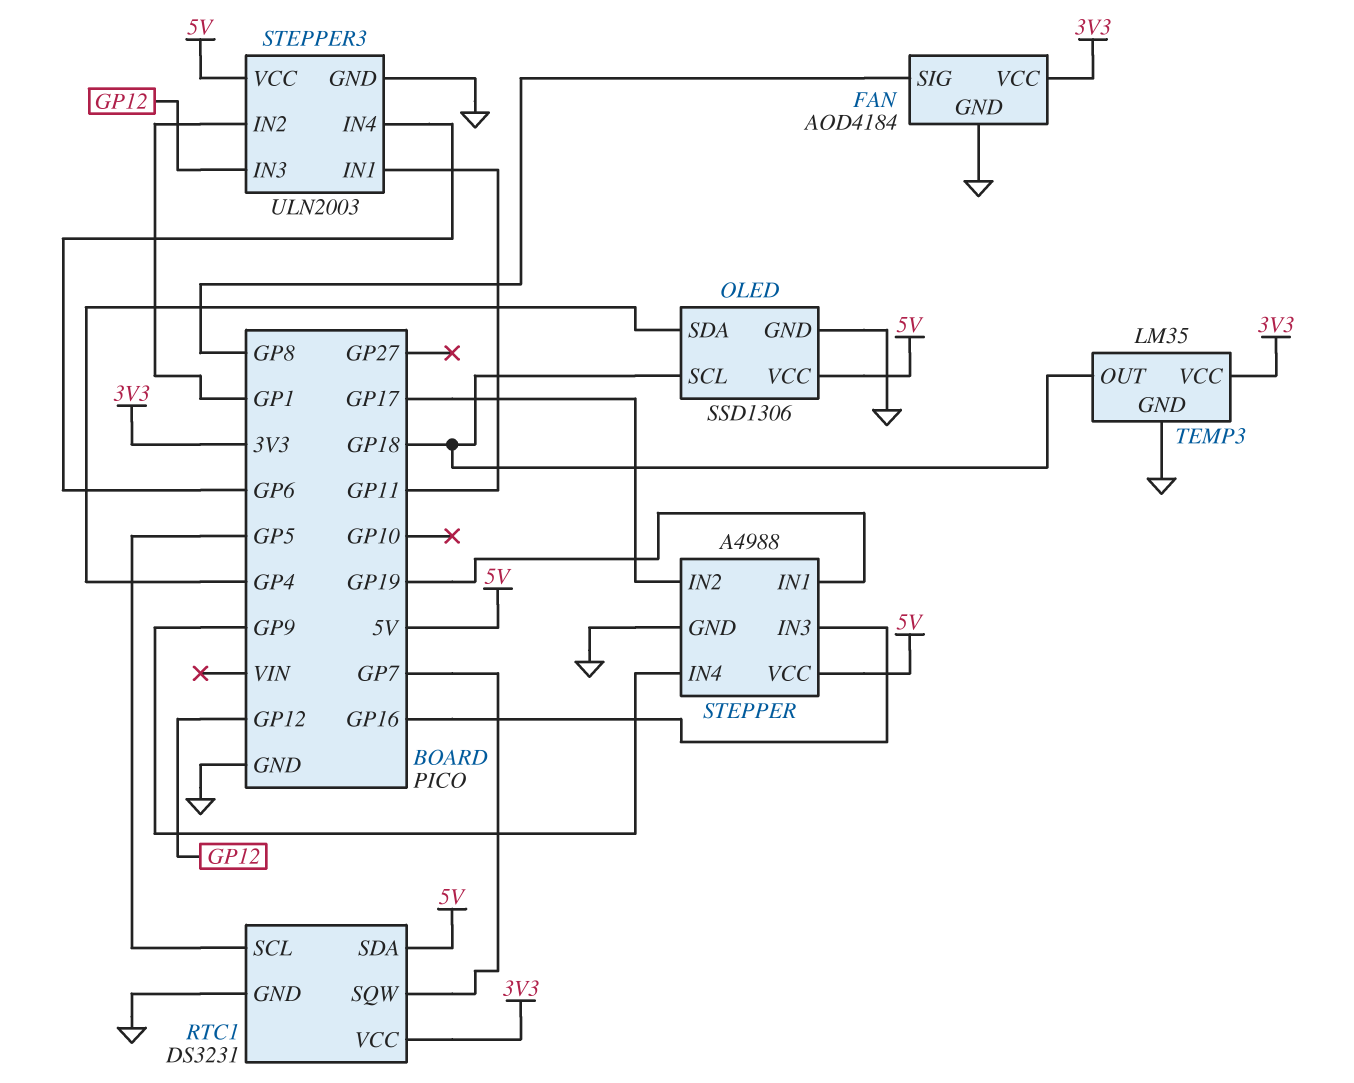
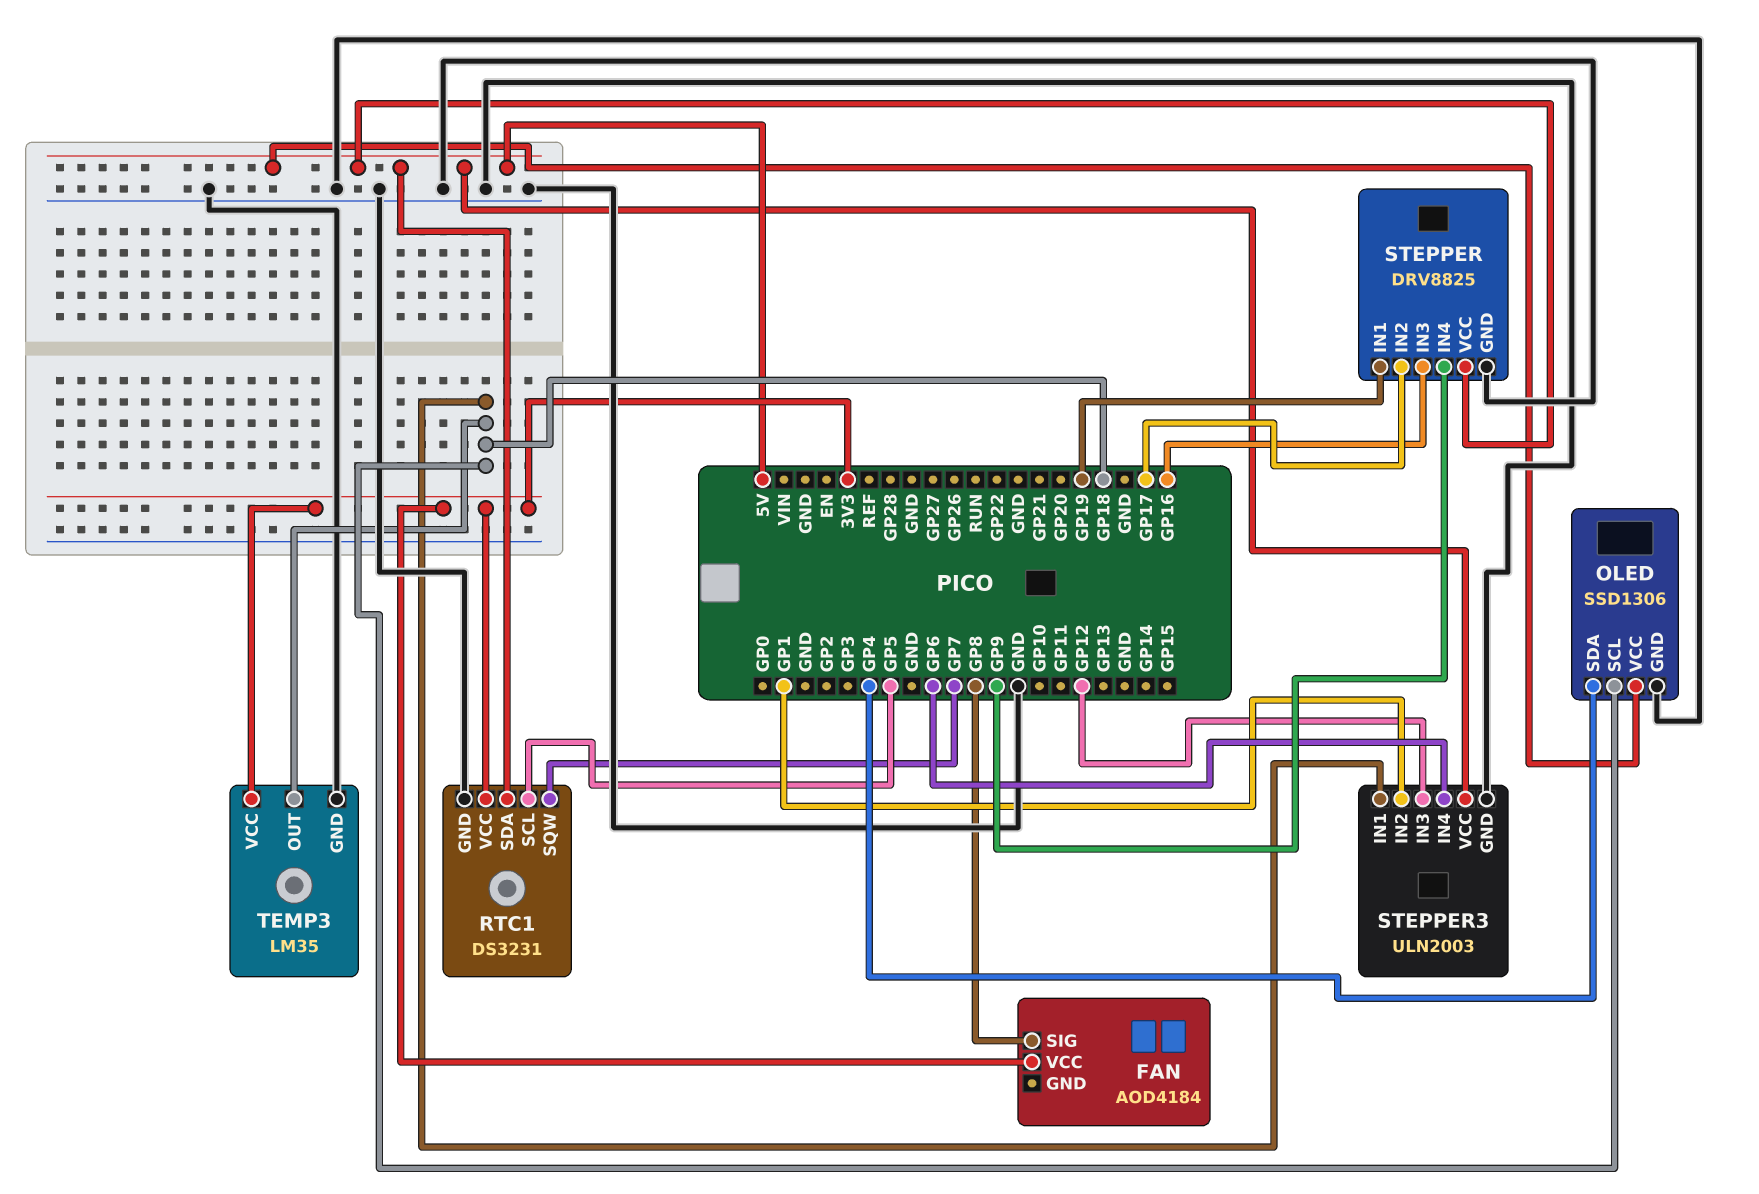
FAN pin GND: GND -> none
STEPPER: A4988 -> DRV8825
STEPPER3 pin IN1: GP11 -> GP18

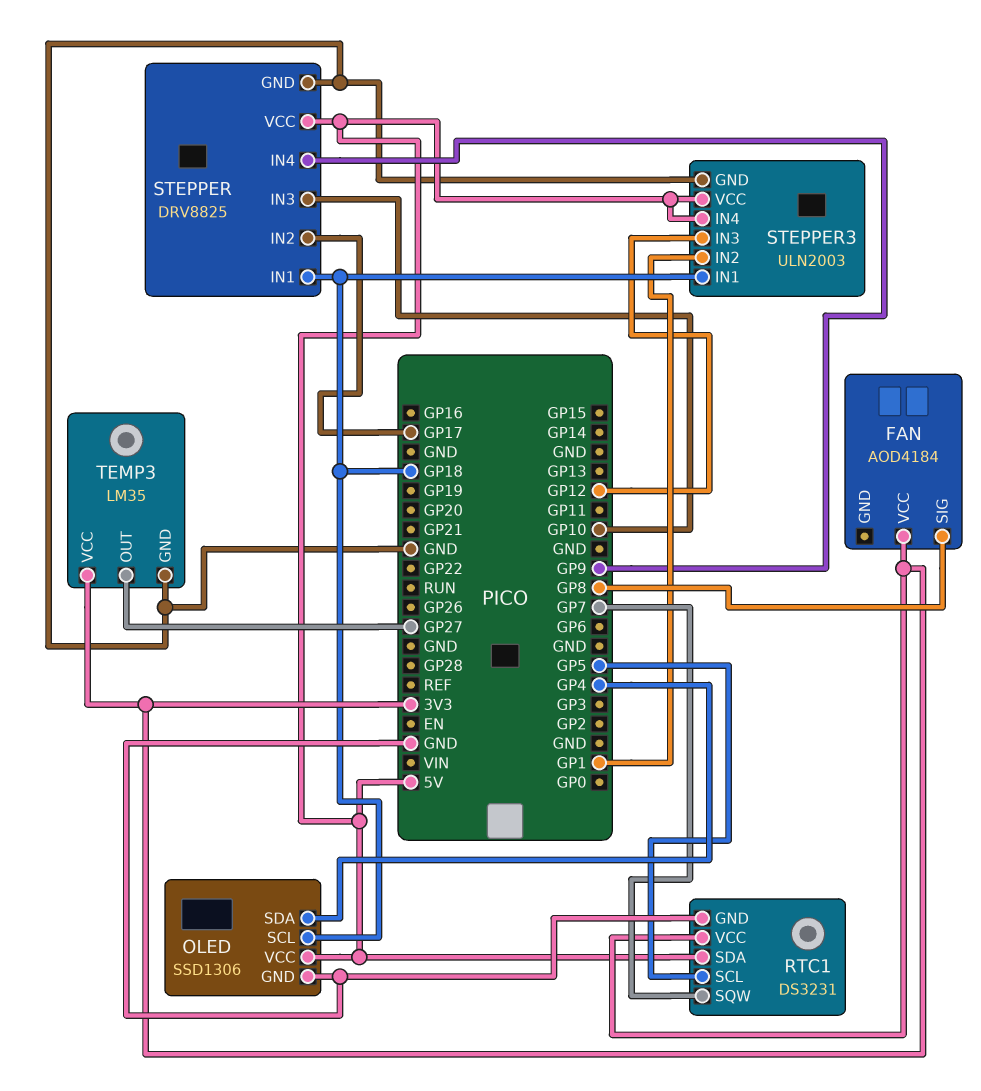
STEPPER pin IN1: GP19 -> GP18
STEPPER pin IN3: GP16 -> GP10
STEPPER3 pin IN4: GP6 -> 5V
TEMP3 pin OUT: GP18 -> GP27

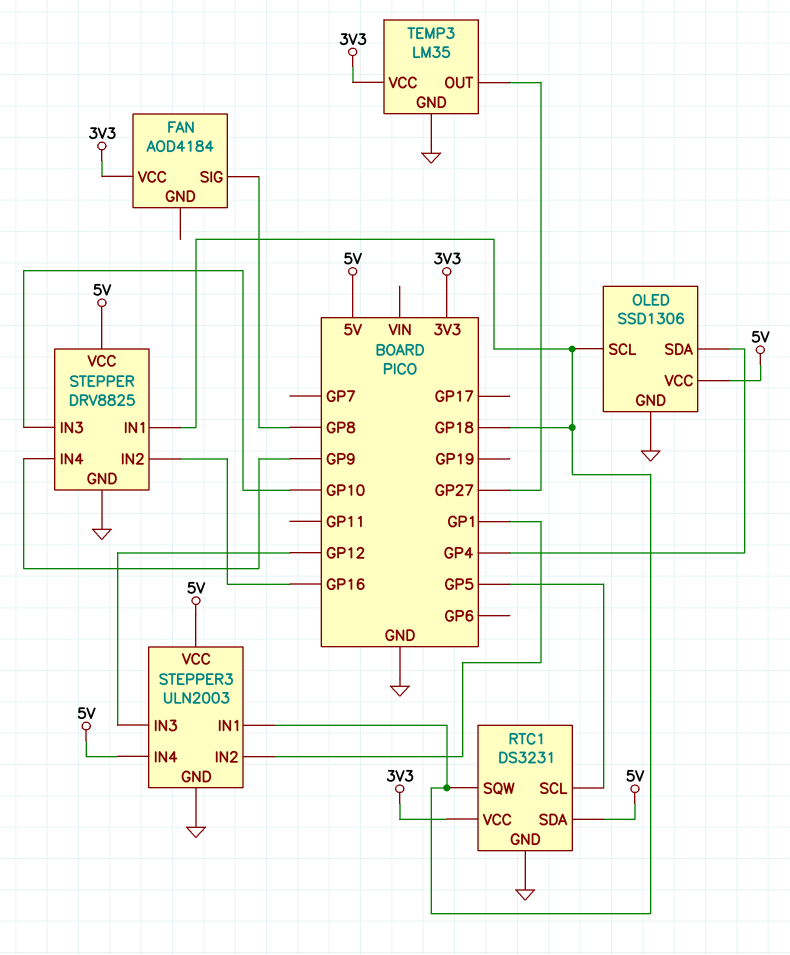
RTC1 pin SQW: GP7 -> GP18
STEPPER pin IN2: GP17 -> GP16

